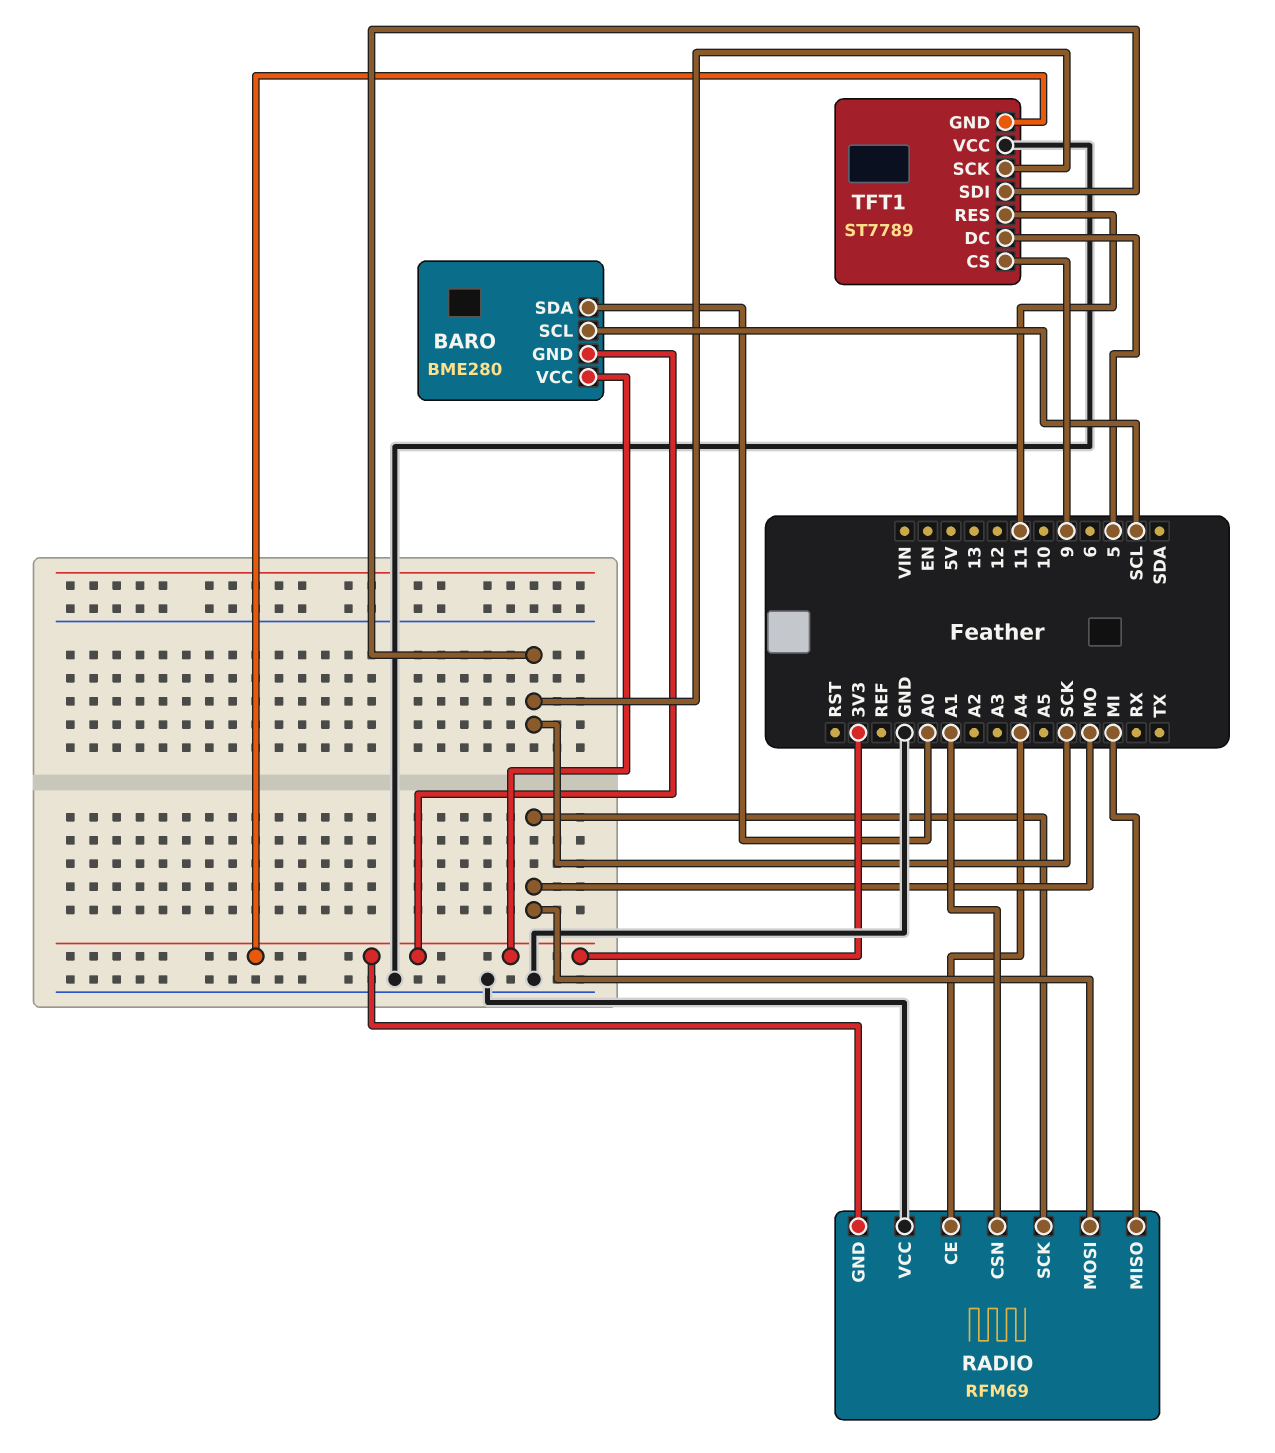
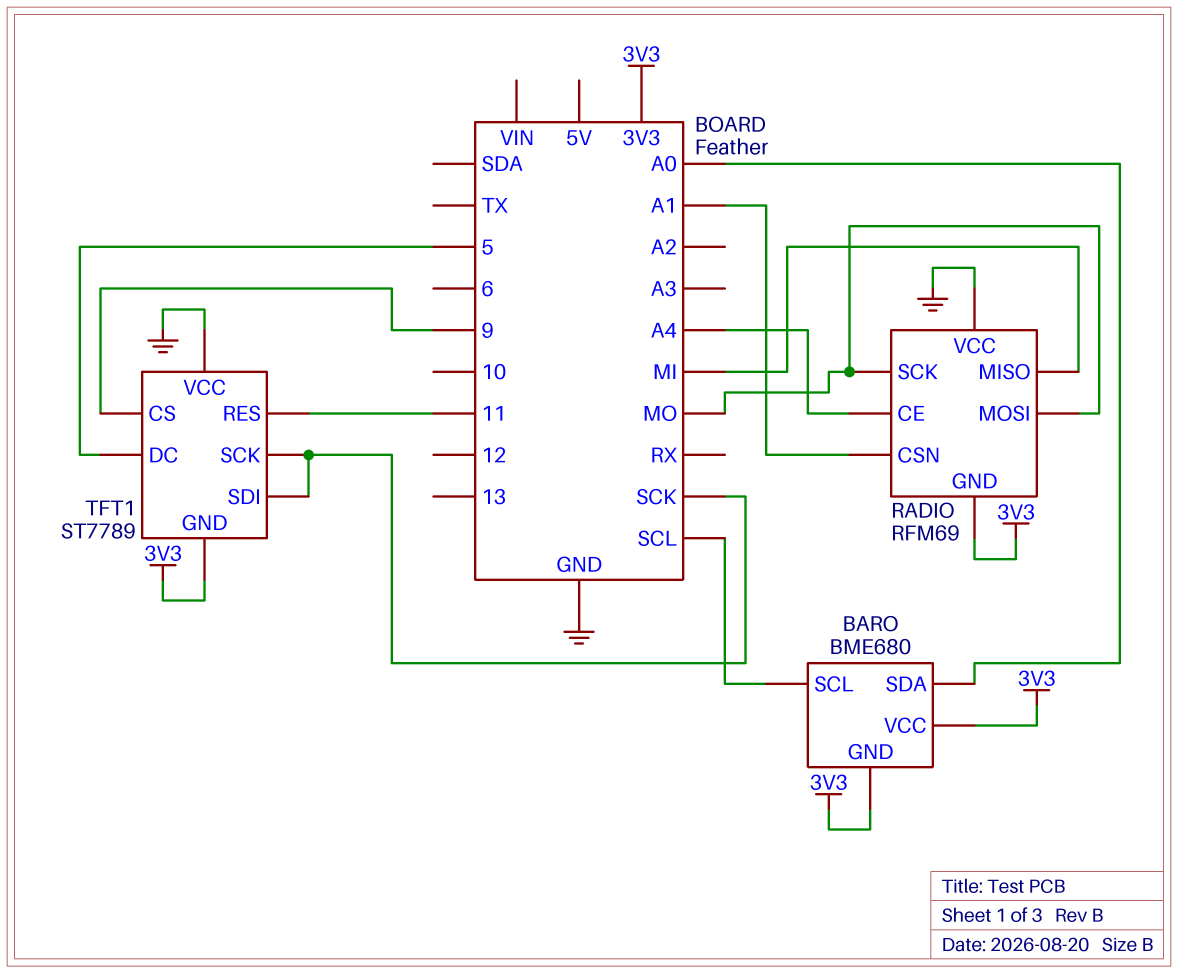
BARO: BME280 -> BME680

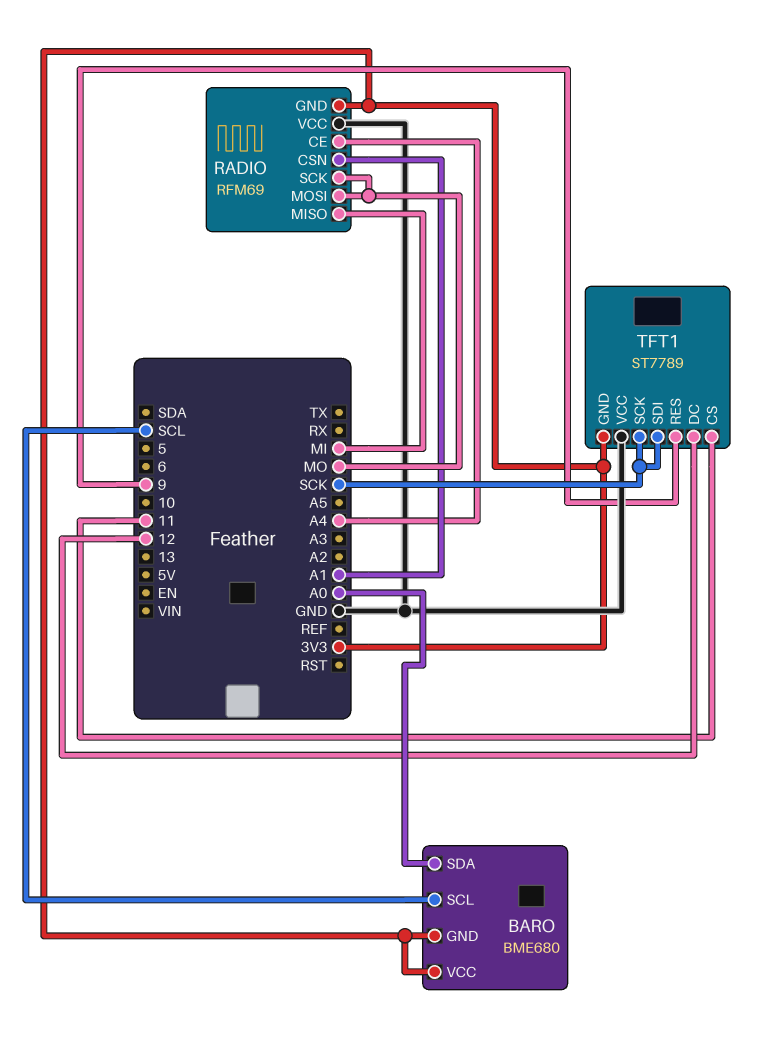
TFT1 pin CS: 9 -> 11
TFT1 pin DC: 5 -> 12
TFT1 pin RES: 11 -> 9

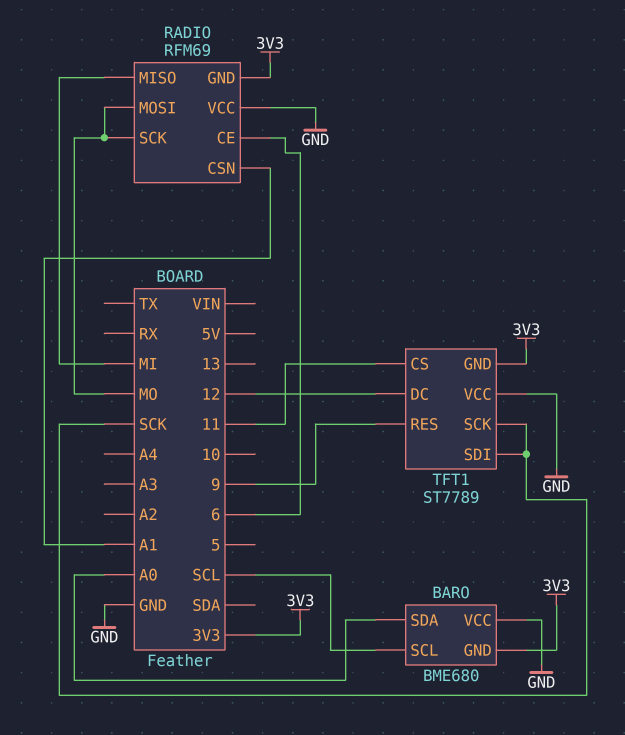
BARO pin VCC: 3V3 -> GND
RADIO pin CE: A4 -> 6

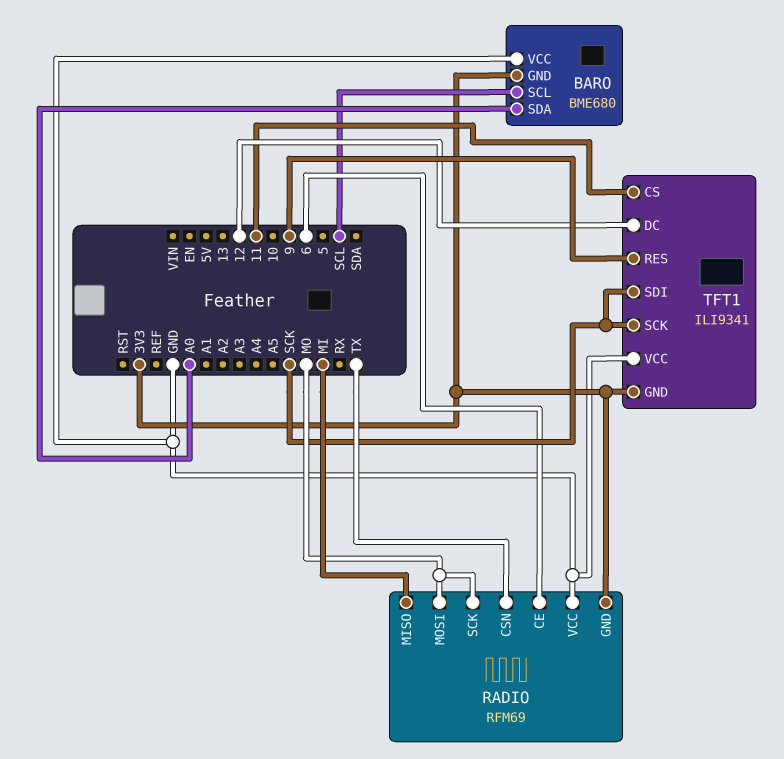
RADIO pin CSN: A1 -> TX
TFT1: ST7789 -> ILI9341

